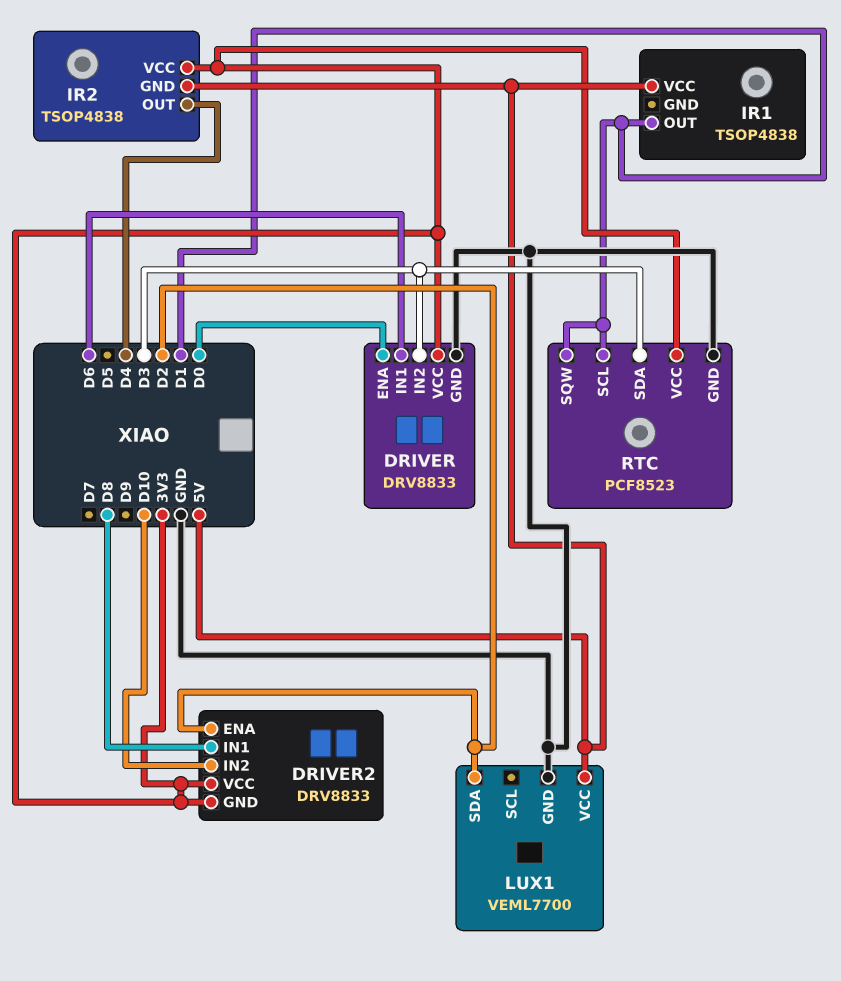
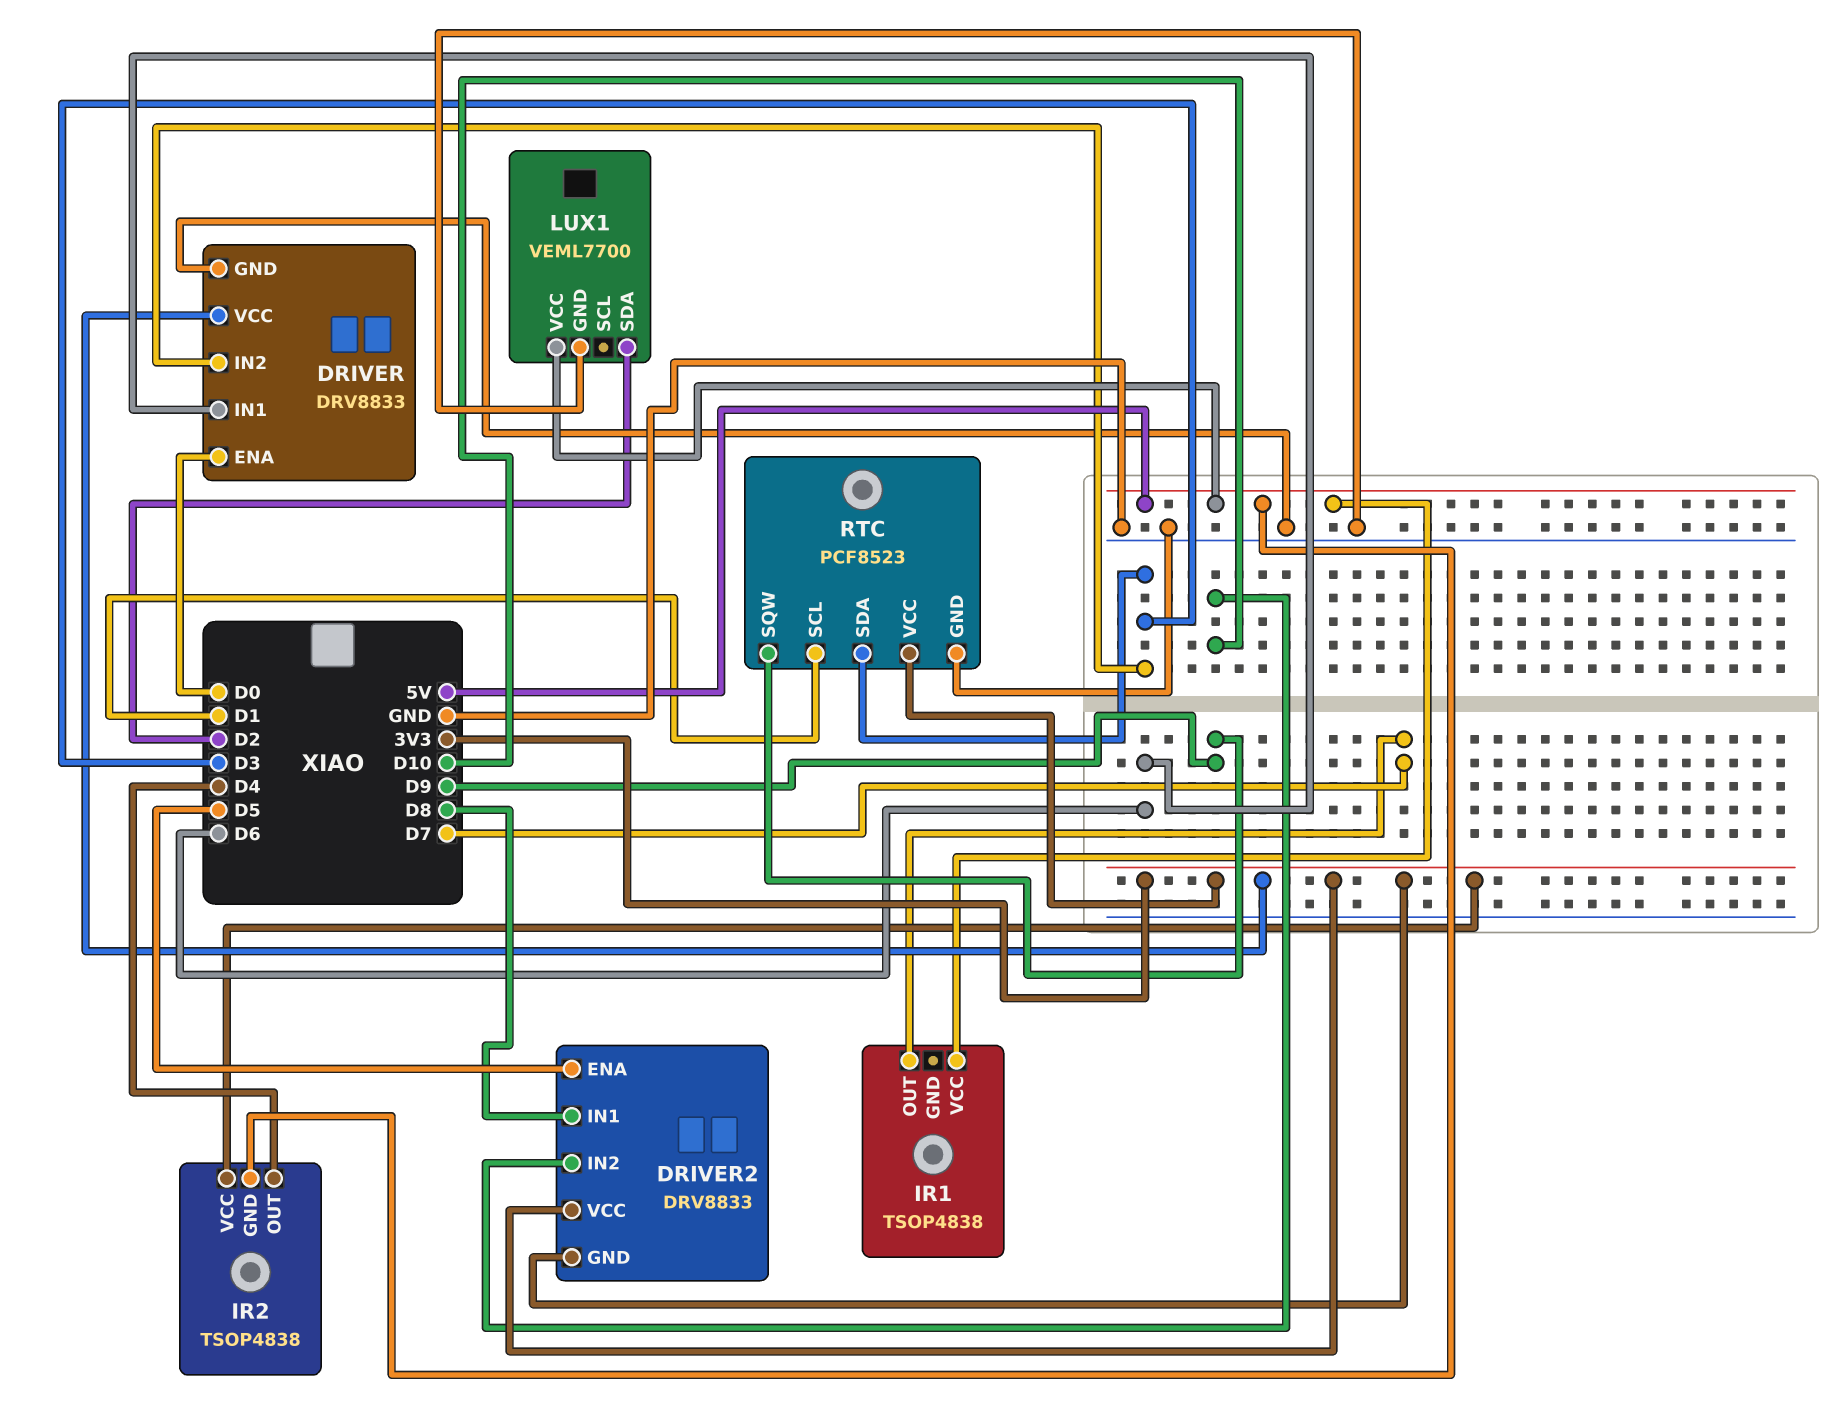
DRIVER2 pin ENA: D2 -> D5
IR1 pin OUT: D1 -> D7
RTC pin SQW: D1 -> D9

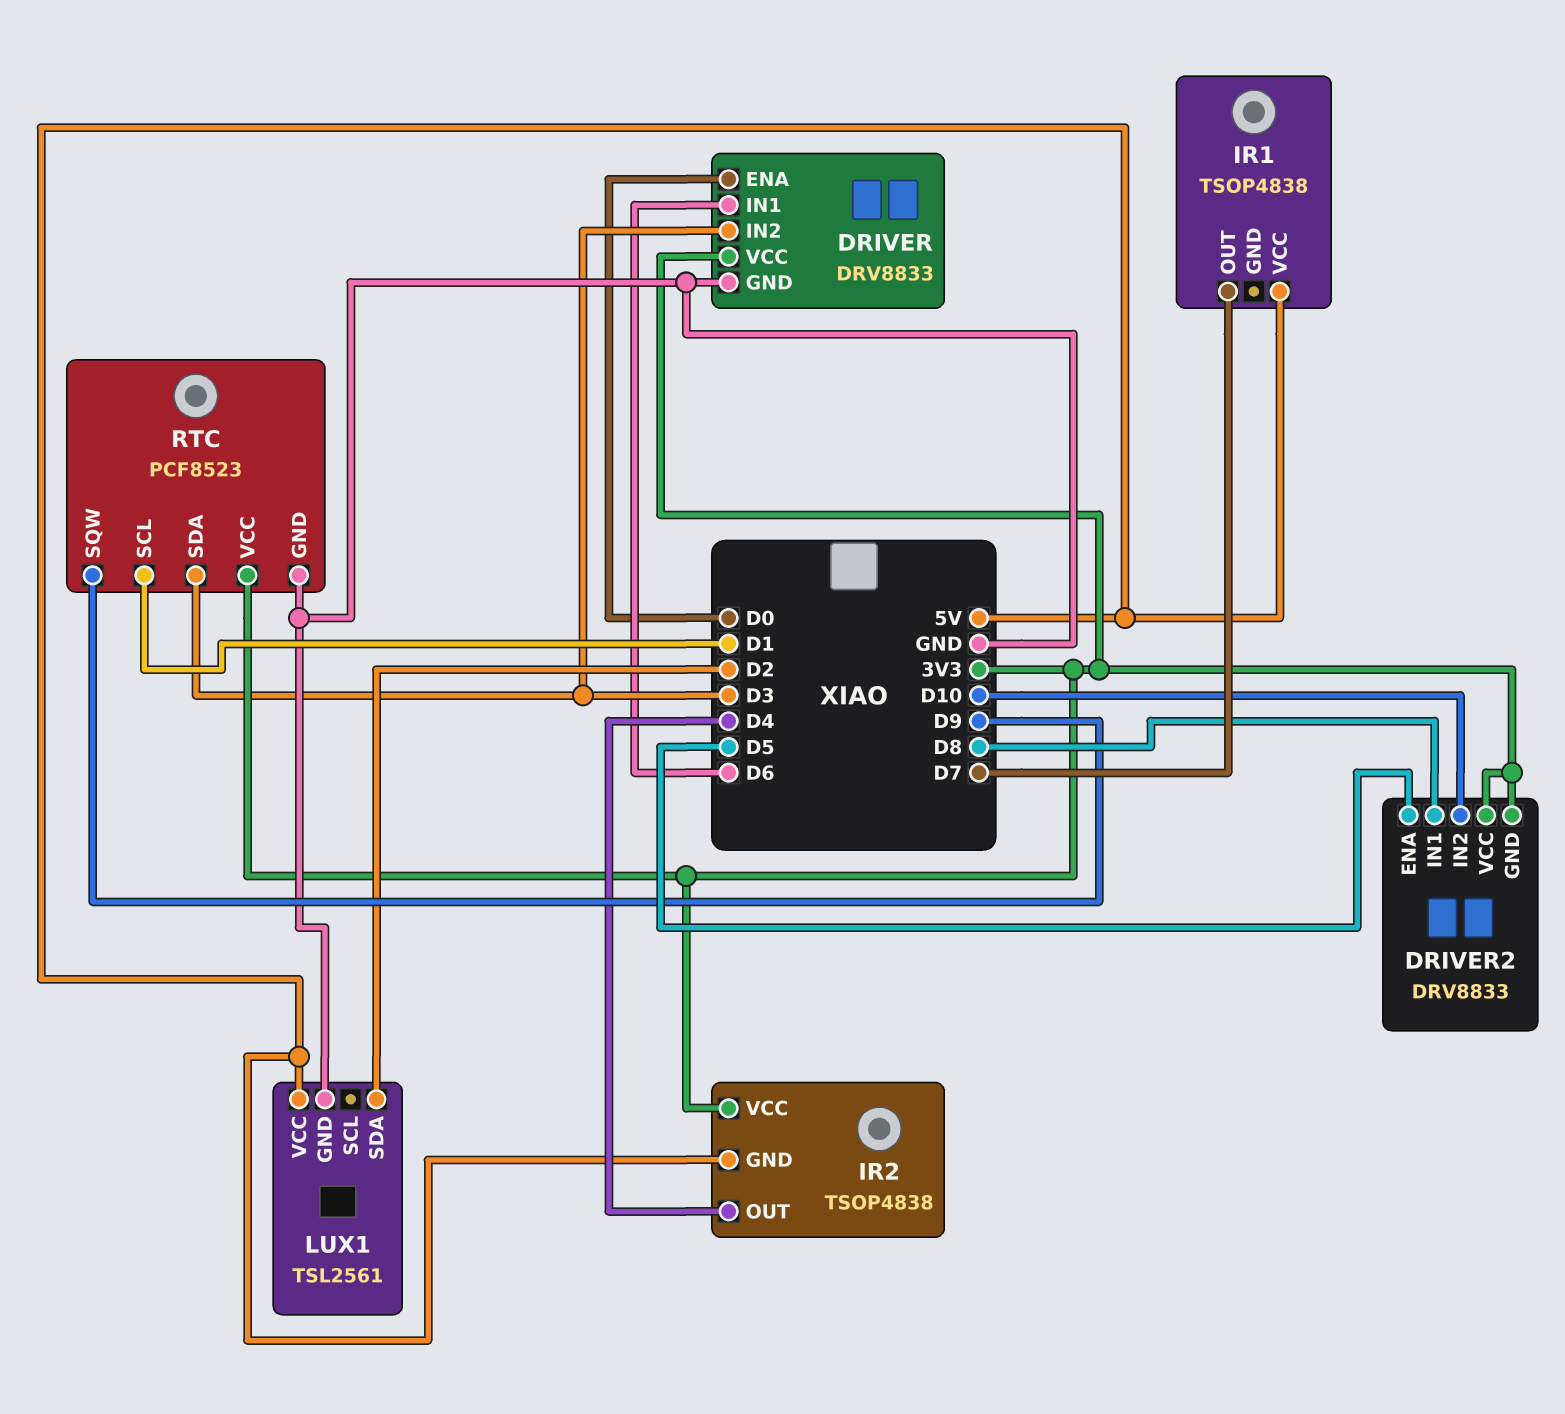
LUX1: VEML7700 -> TSL2561

